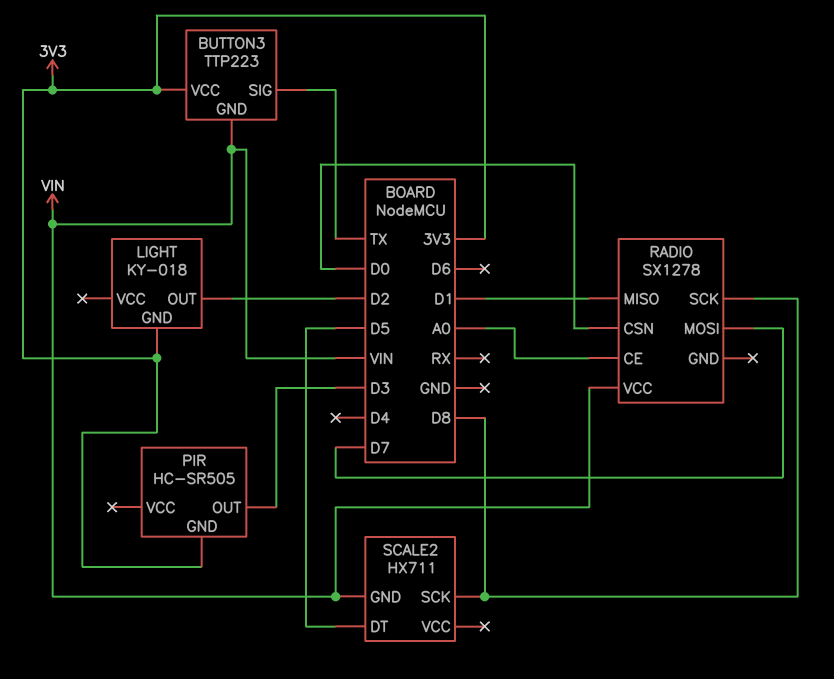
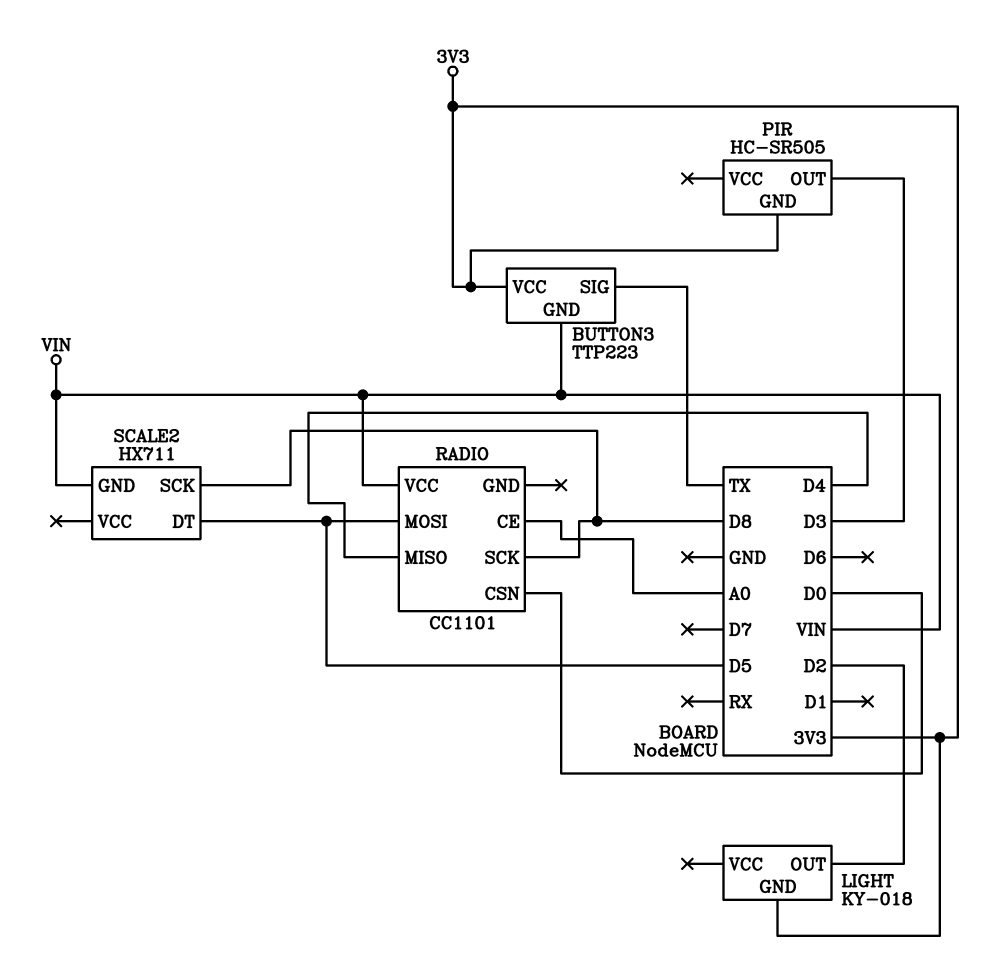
RADIO: SX1278 -> CC1101
RADIO pin MISO: D1 -> D4
RADIO pin MOSI: D7 -> D5

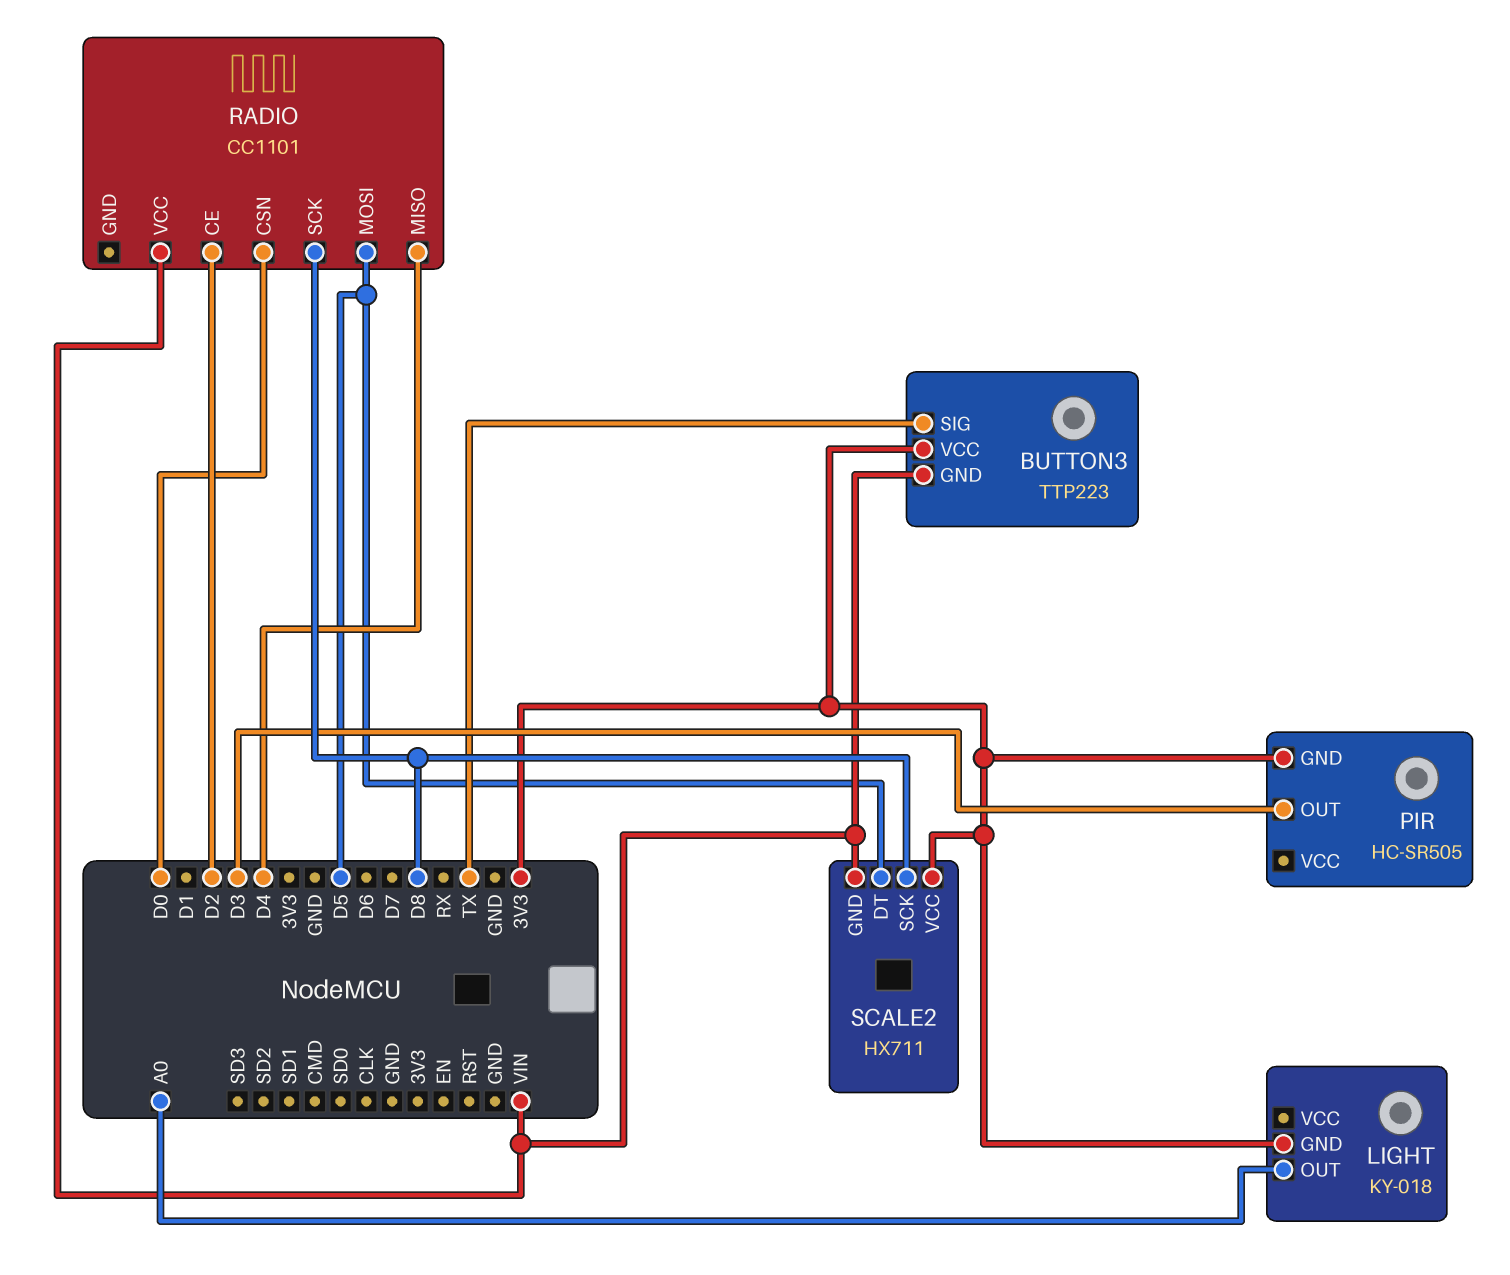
LIGHT pin OUT: D2 -> A0
RADIO pin CE: A0 -> D2
SCALE2 pin VCC: none -> 3V3

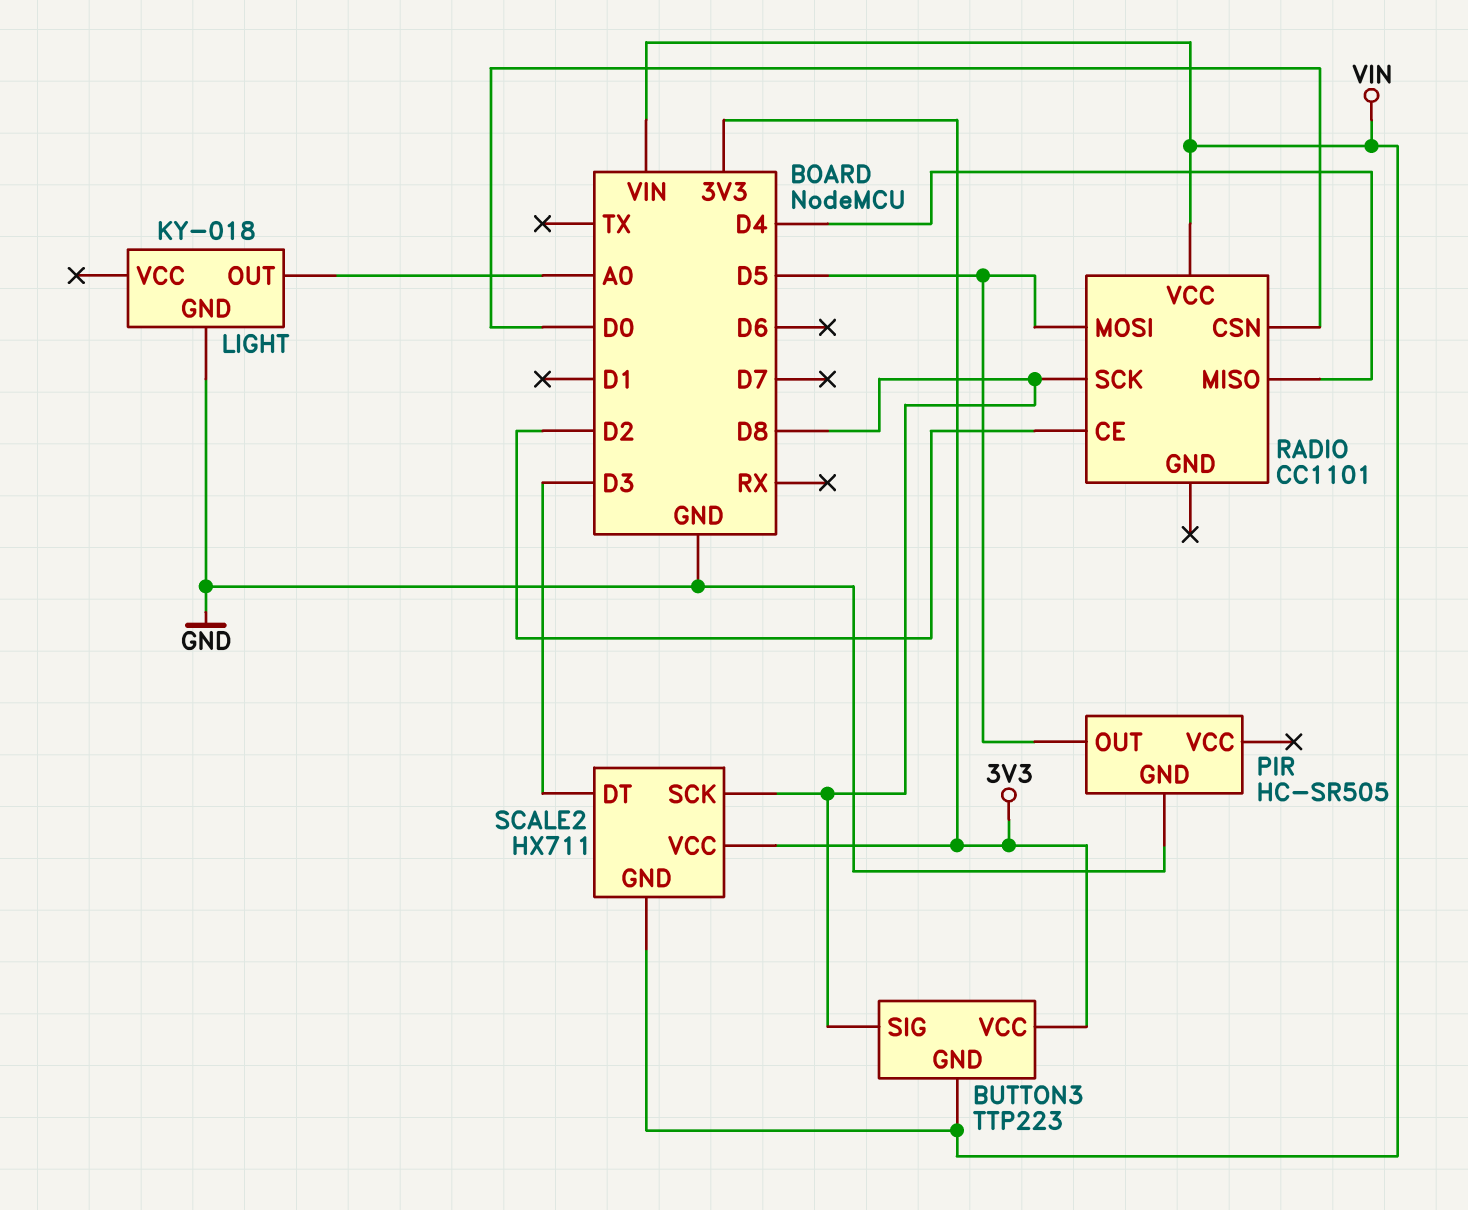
BUTTON3 pin SIG: TX -> D8
LIGHT pin GND: 3V3 -> GND
PIR pin GND: 3V3 -> GND
PIR pin OUT: D3 -> D5
SCALE2 pin DT: D5 -> D3

